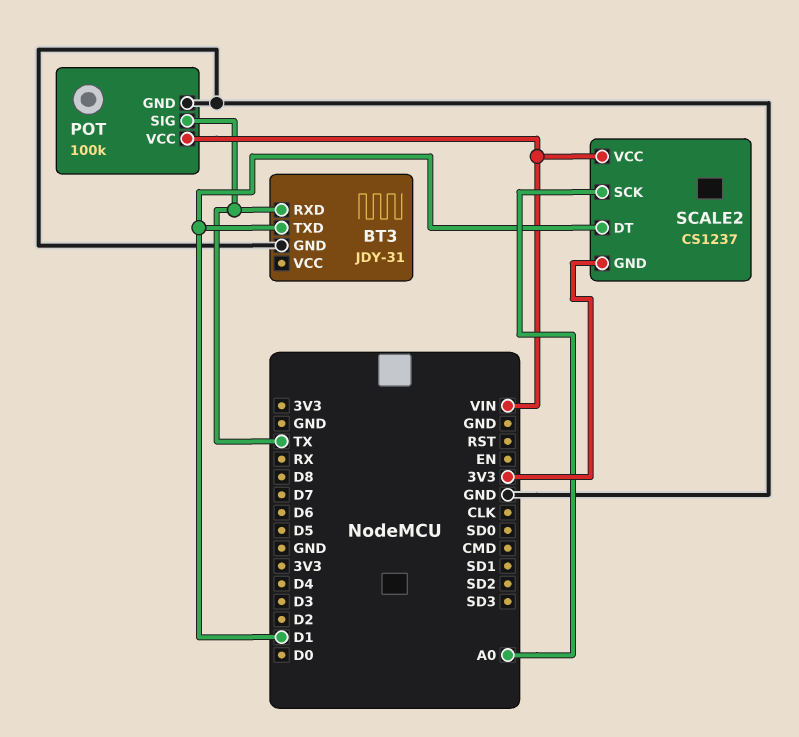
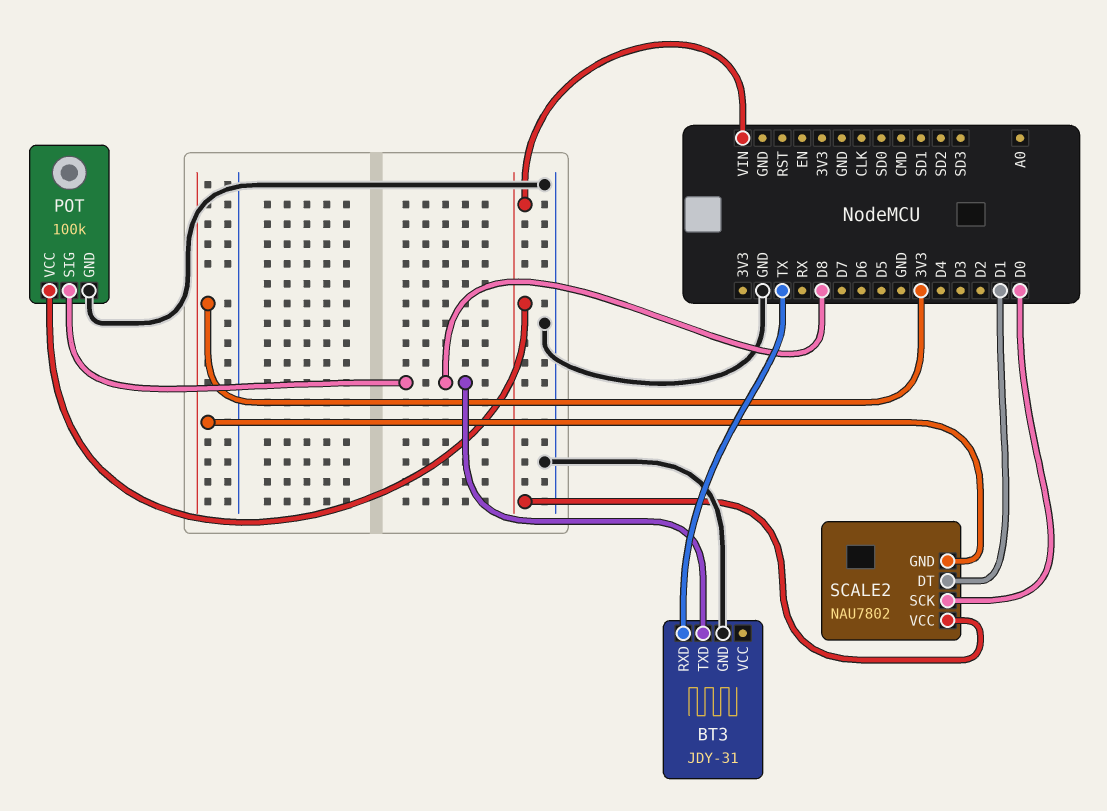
BT3 pin TXD: D1 -> D8
POT pin SIG: TX -> D8
SCALE2: CS1237 -> NAU7802
SCALE2 pin SCK: A0 -> D0

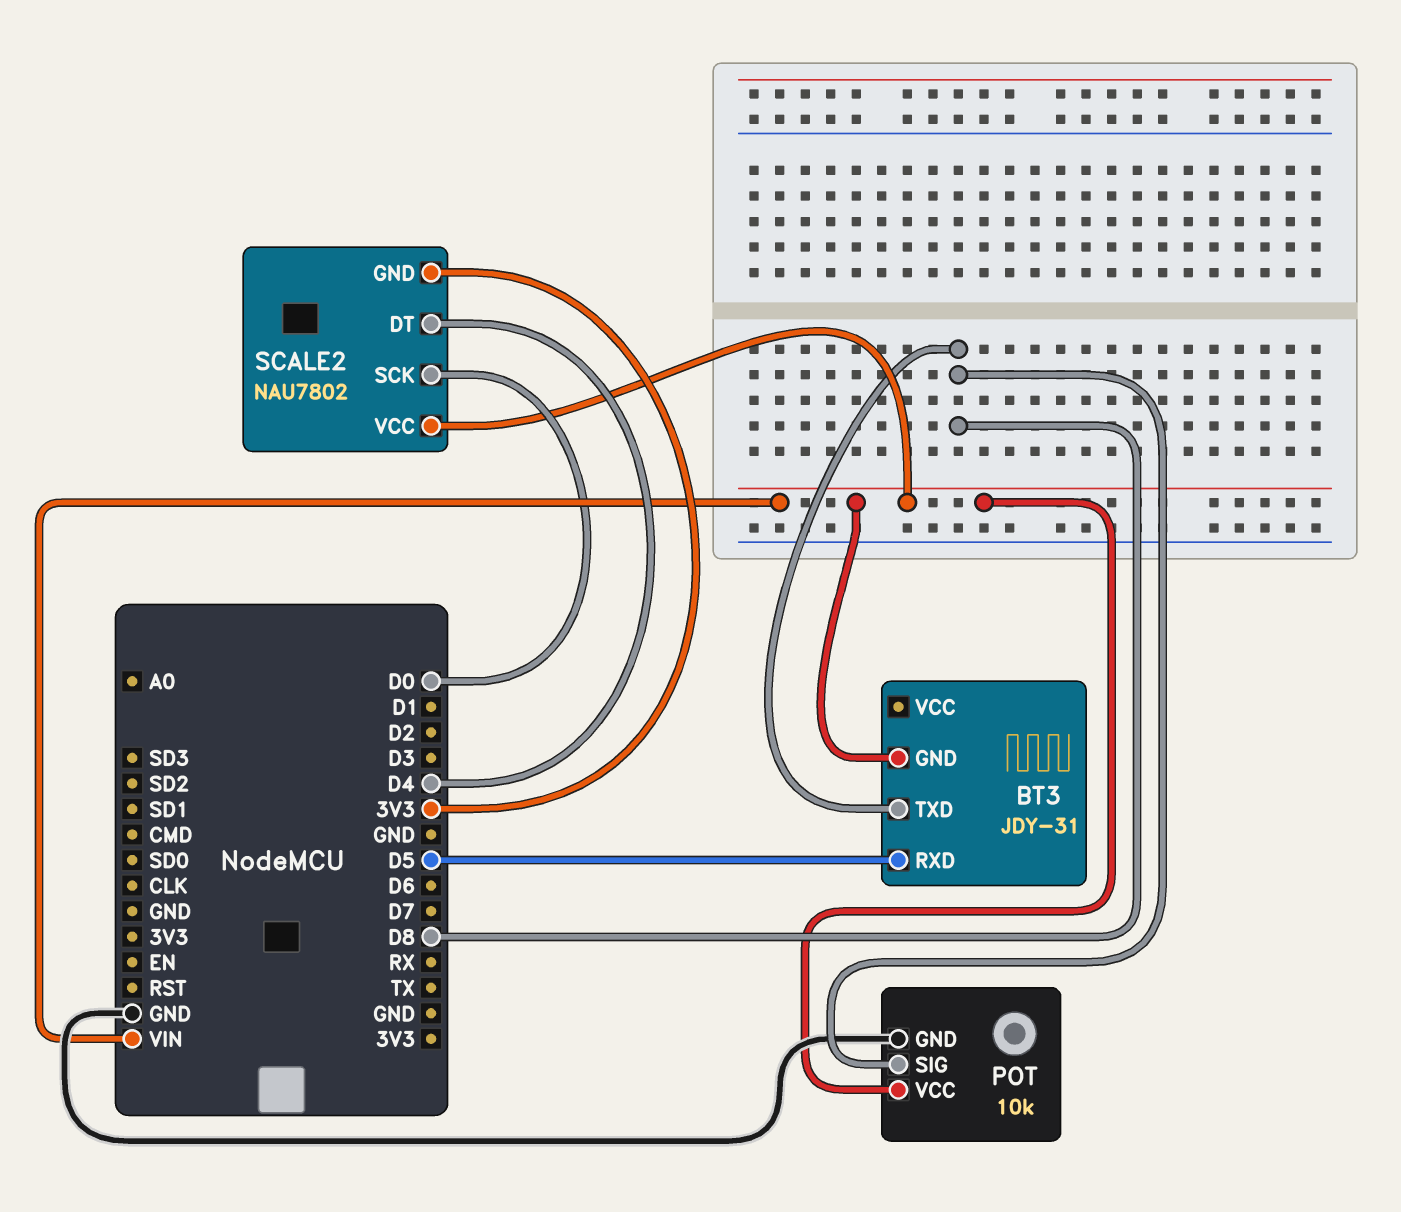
BT3 pin GND: GND -> VIN
BT3 pin RXD: TX -> D5
POT: 100k -> 10k
SCALE2 pin DT: D1 -> D4

